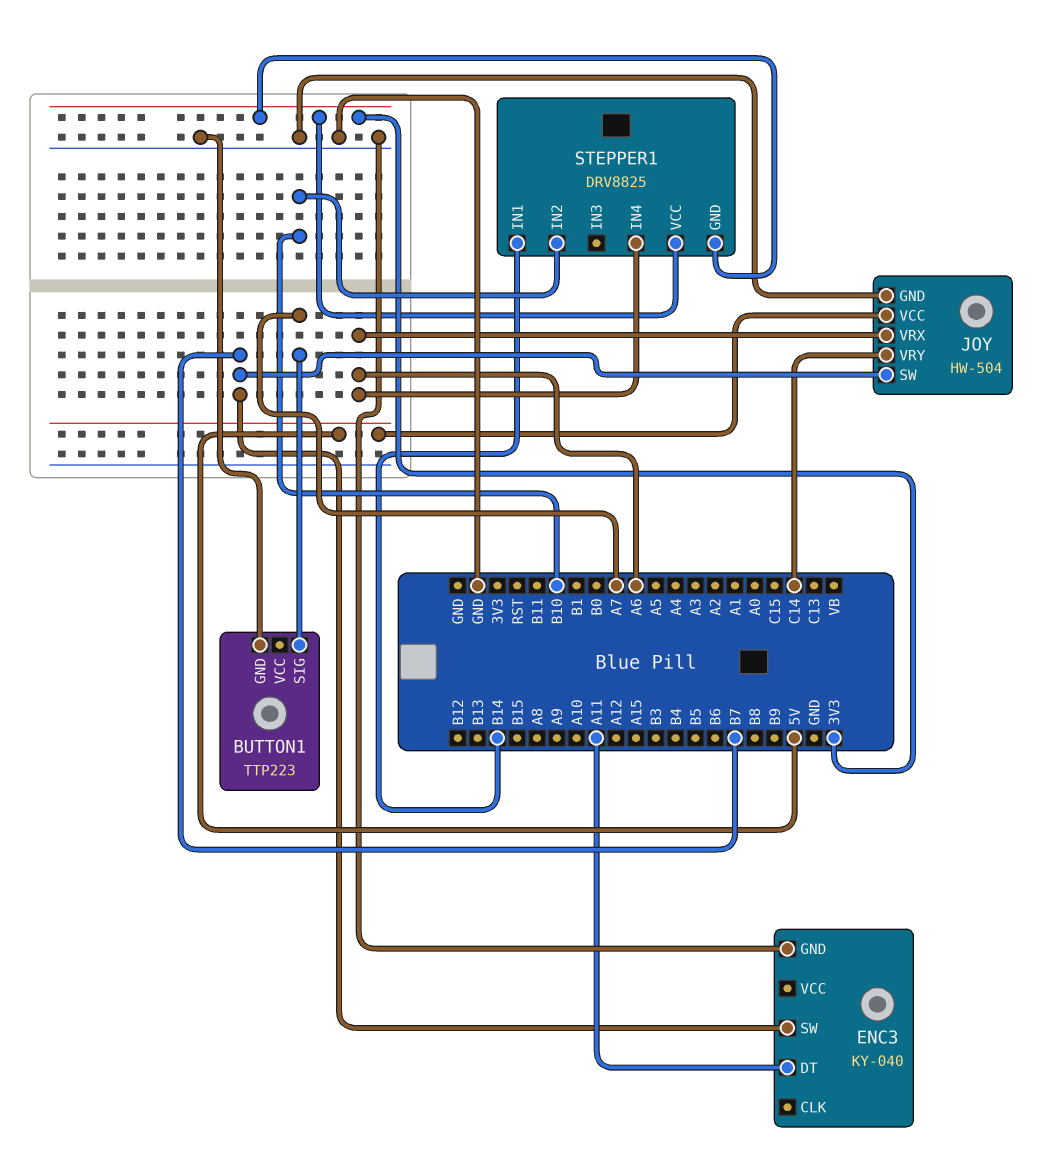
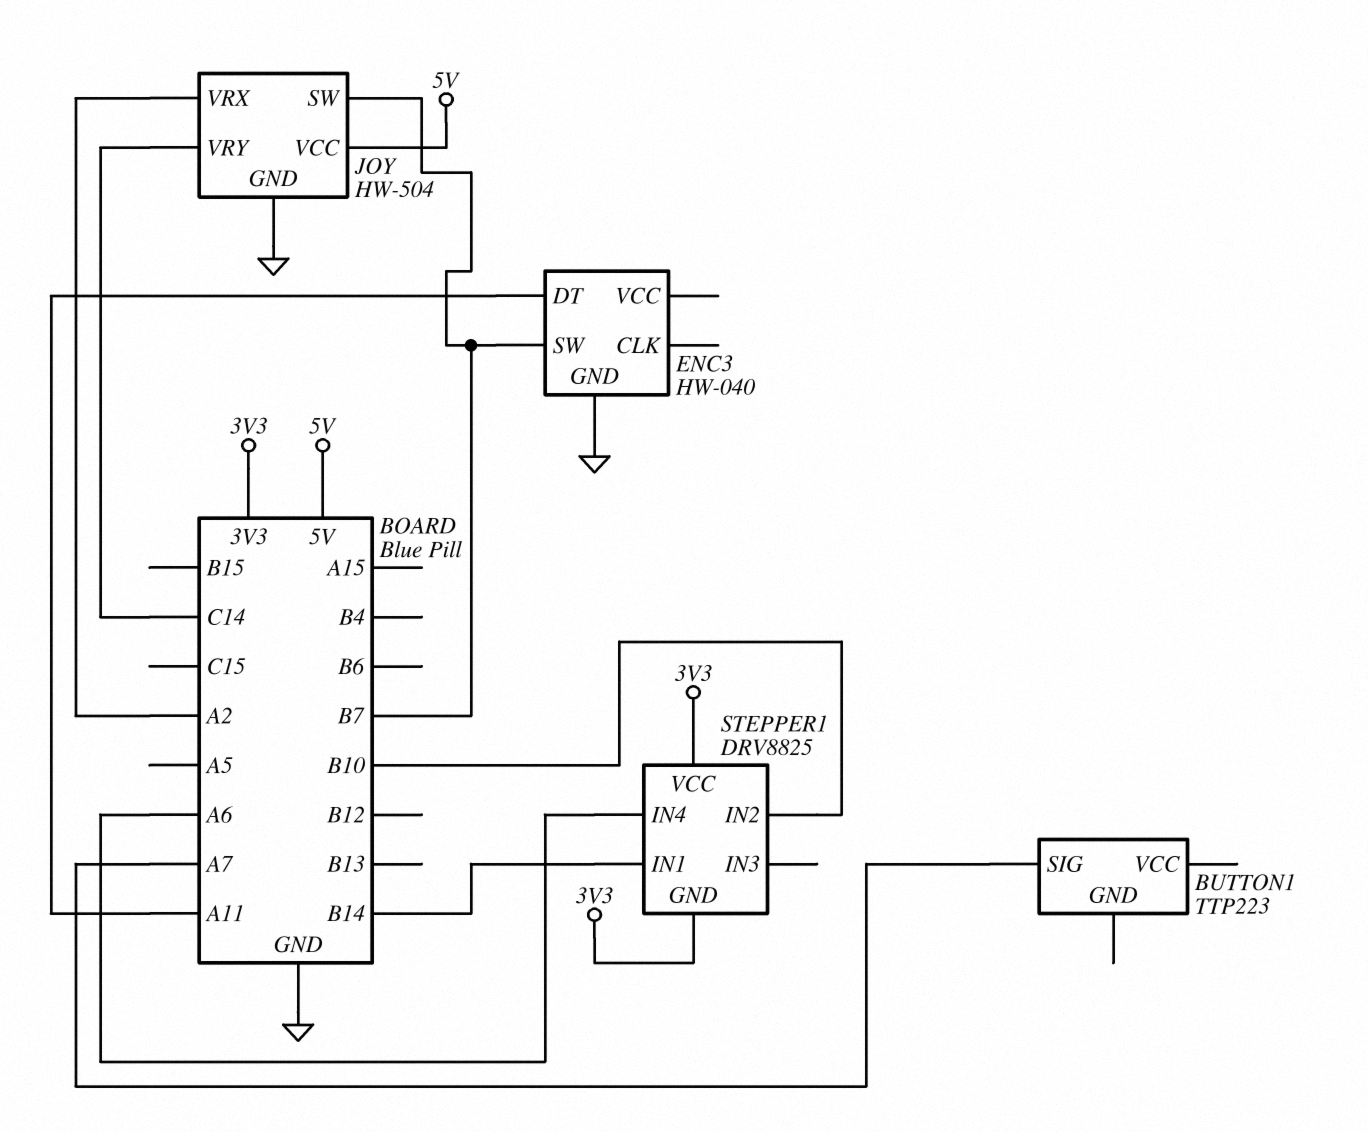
BUTTON1 pin GND: GND -> none
ENC3: KY-040 -> HW-040
JOY pin VRX: A6 -> A2

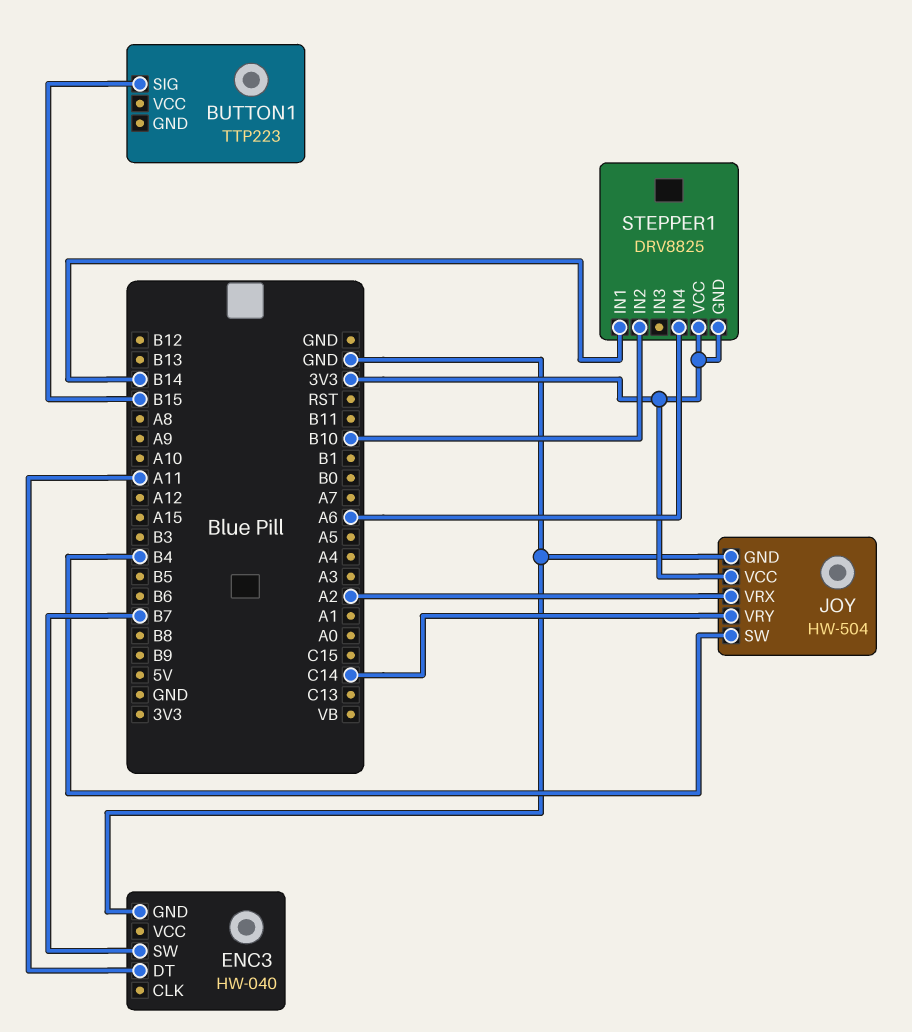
BUTTON1 pin SIG: A7 -> B15
JOY pin SW: B7 -> B4
JOY pin VCC: 5V -> 3V3

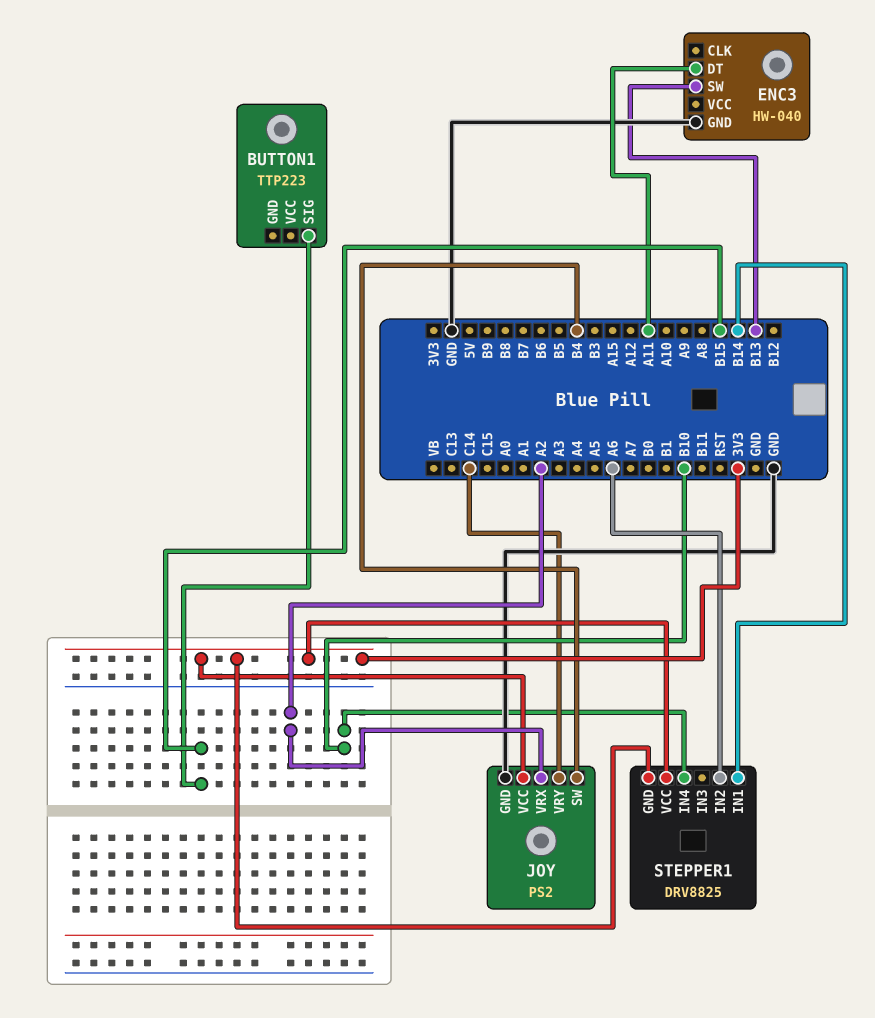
ENC3 pin SW: B7 -> B13
JOY: HW-504 -> PS2
STEPPER1 pin IN2: B10 -> A6
STEPPER1 pin IN4: A6 -> B10

